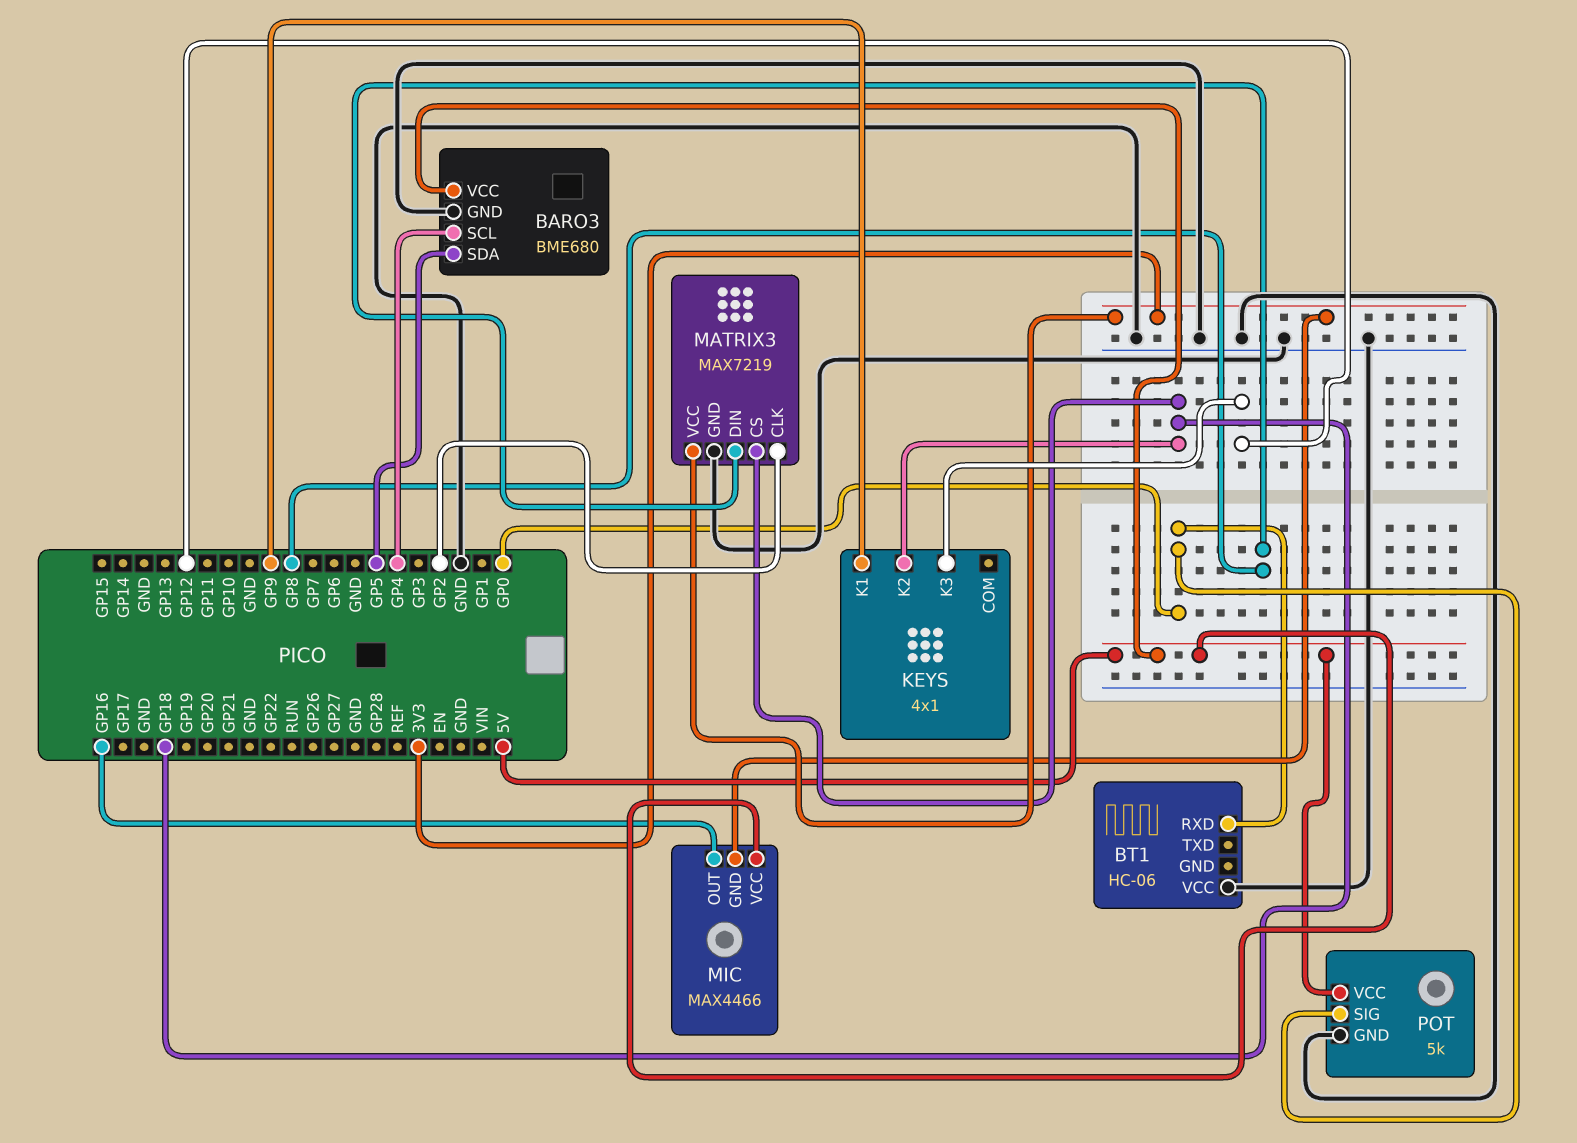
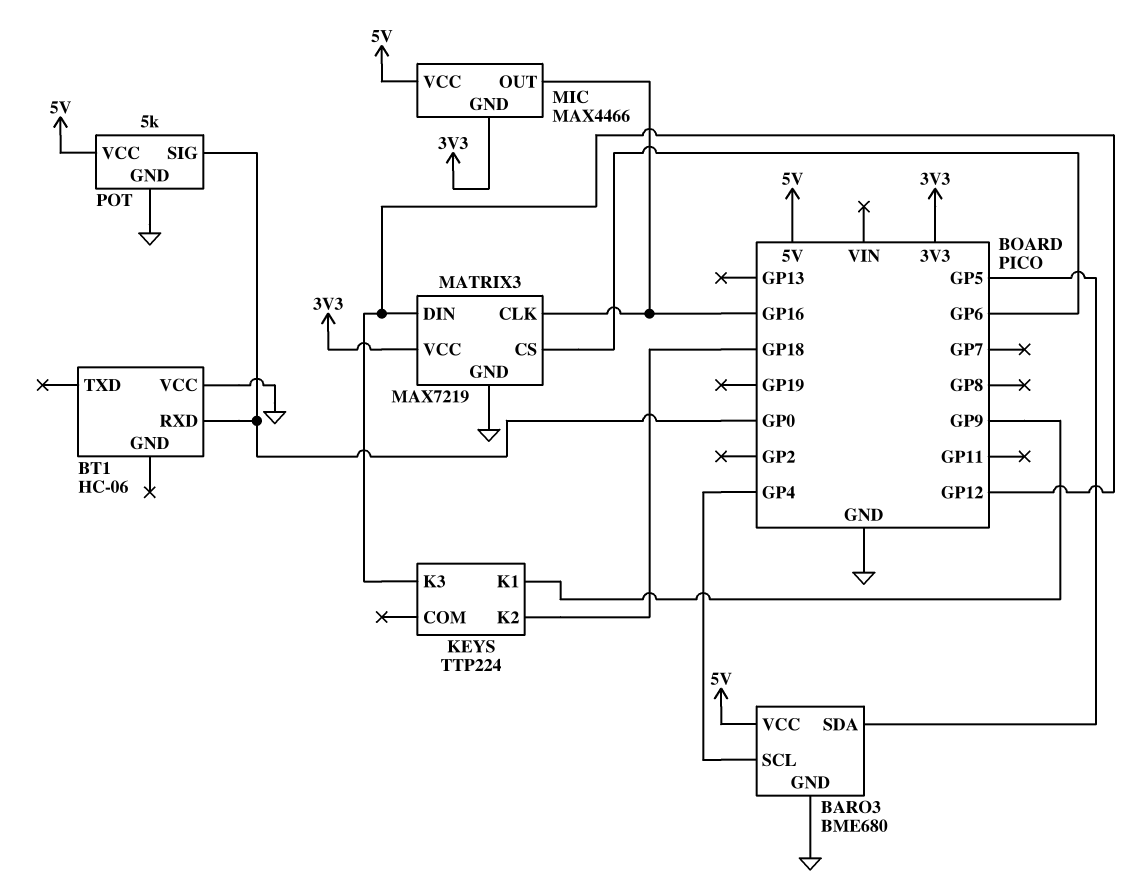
KEYS: 4x1 -> TTP224
MATRIX3 pin CLK: GP2 -> GP16
MATRIX3 pin CS: GP18 -> GP6
MATRIX3 pin DIN: GP8 -> GP12

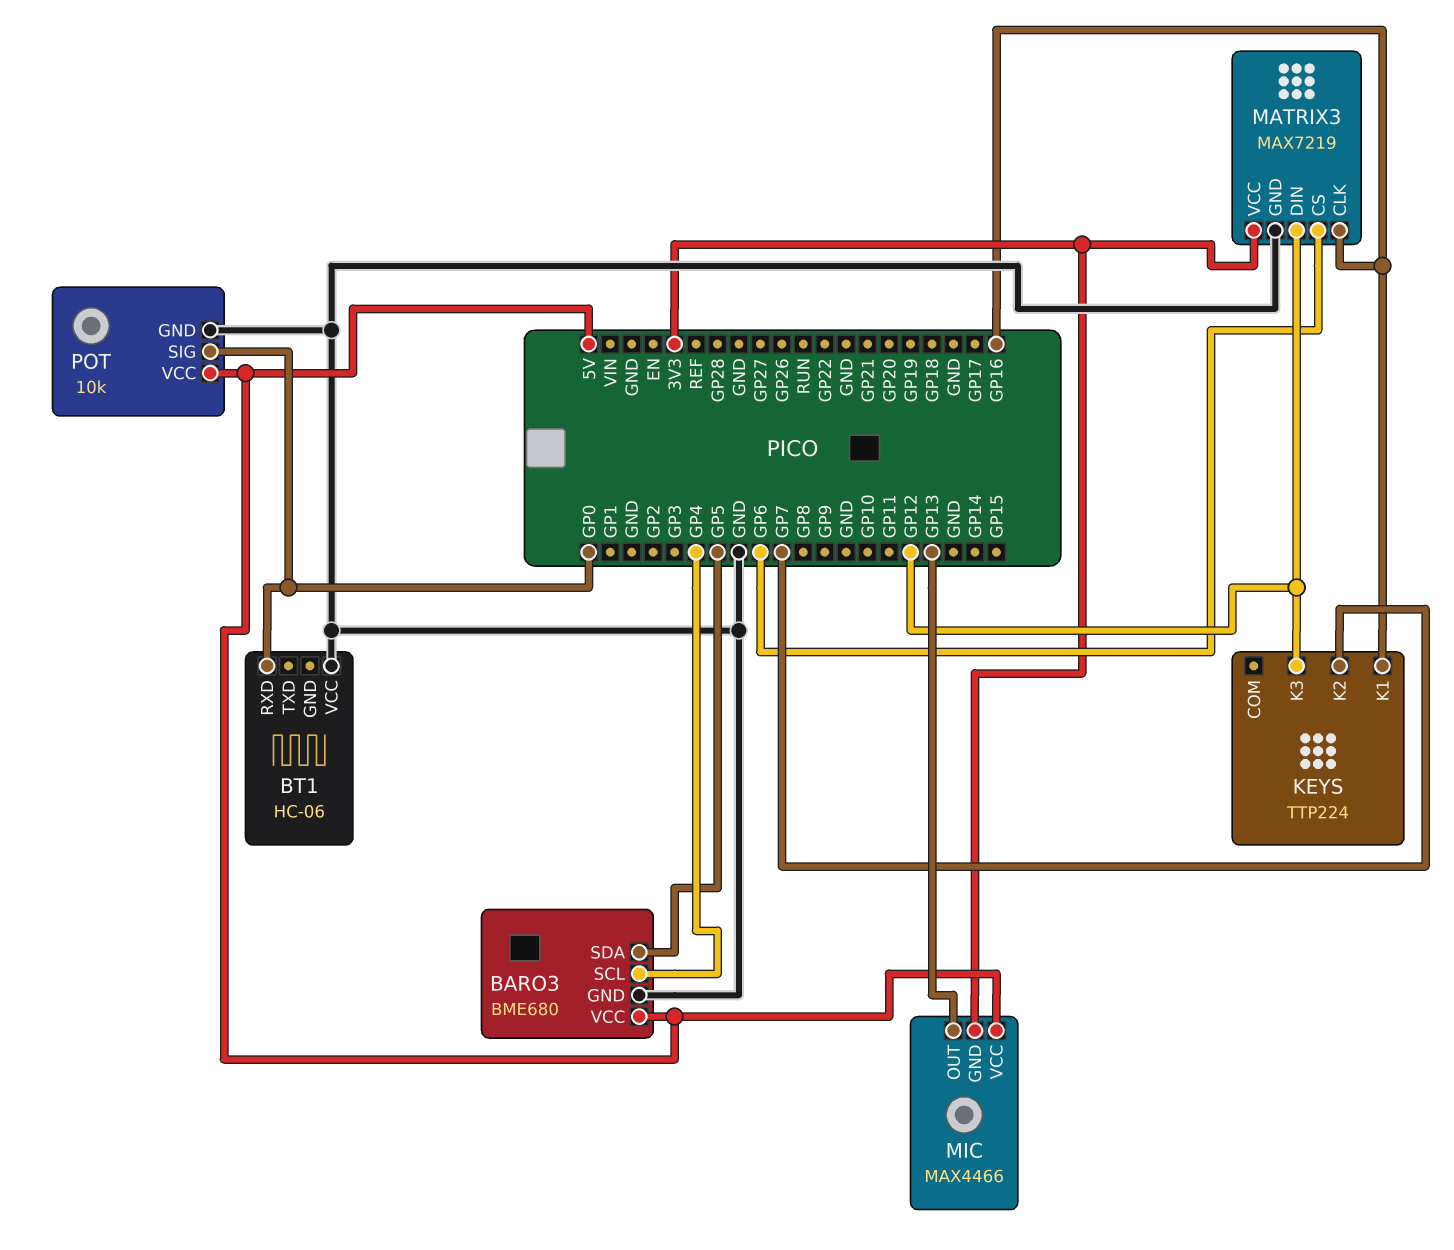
KEYS pin K1: GP9 -> GP16
KEYS pin K2: GP18 -> GP7
MIC pin OUT: GP16 -> GP13
POT: 5k -> 10k

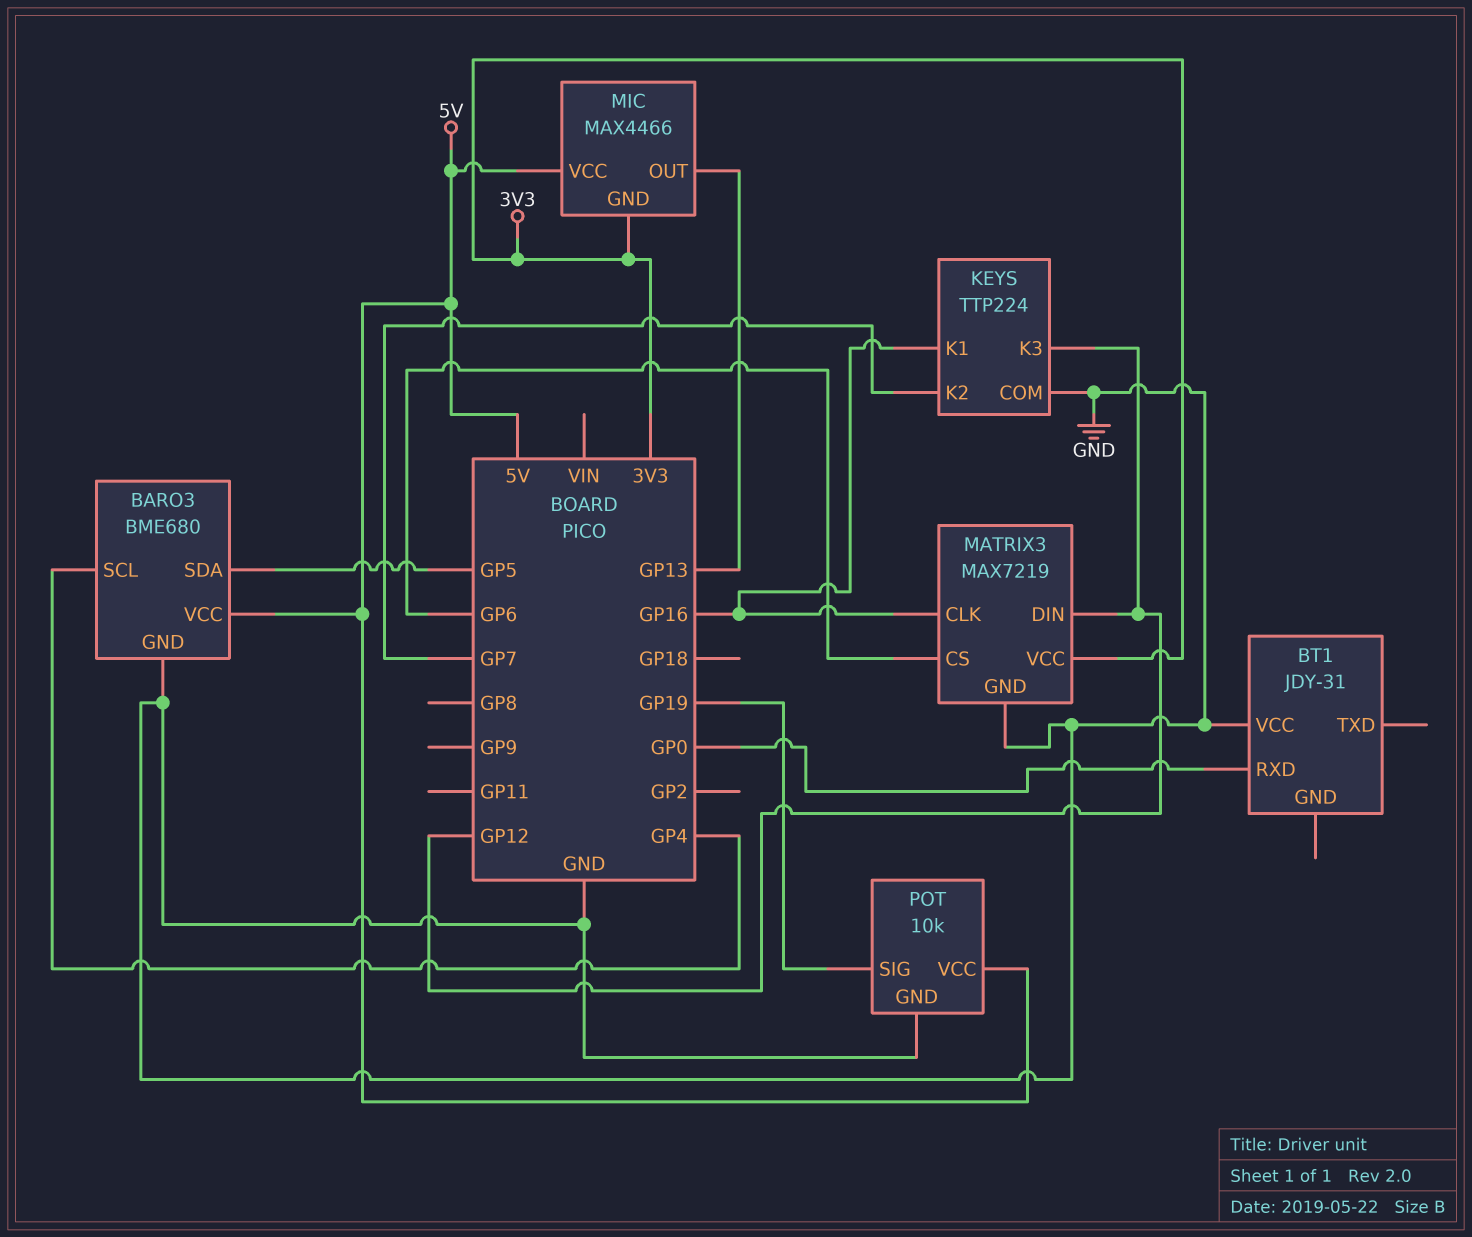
BT1: HC-06 -> JDY-31
KEYS pin COM: none -> GND
POT pin SIG: GP0 -> GP19

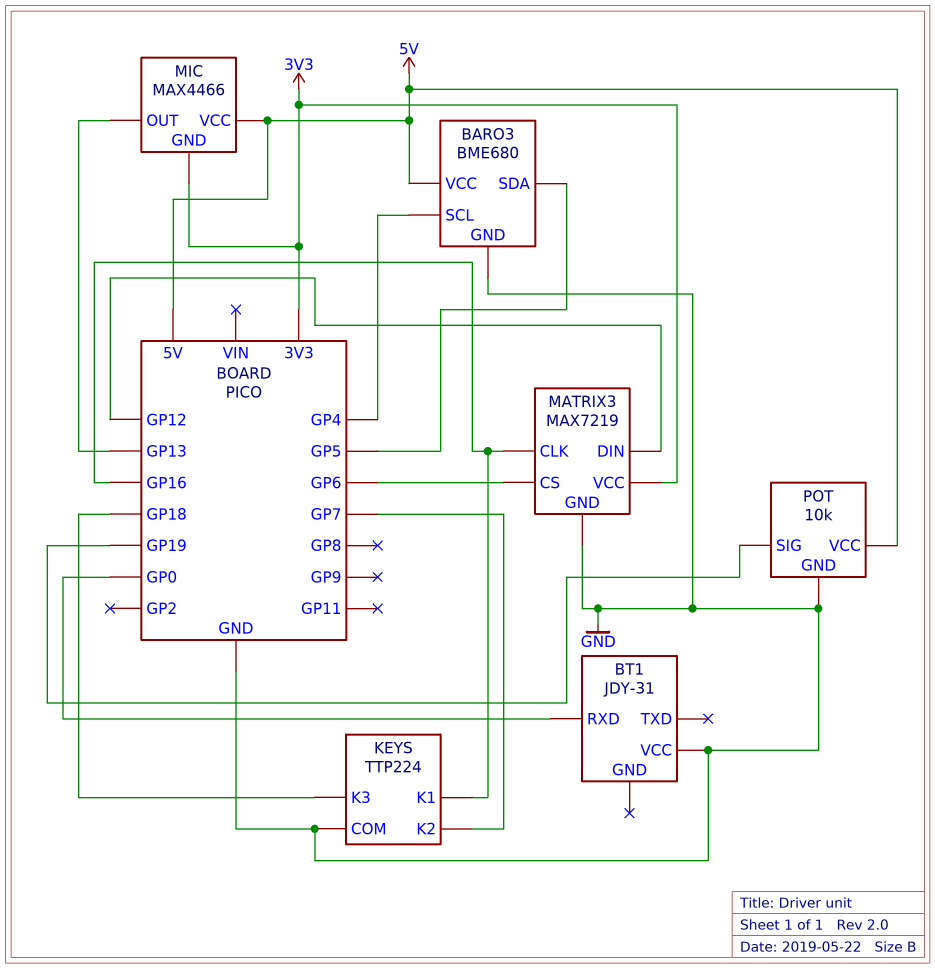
KEYS pin K3: GP12 -> GP18

